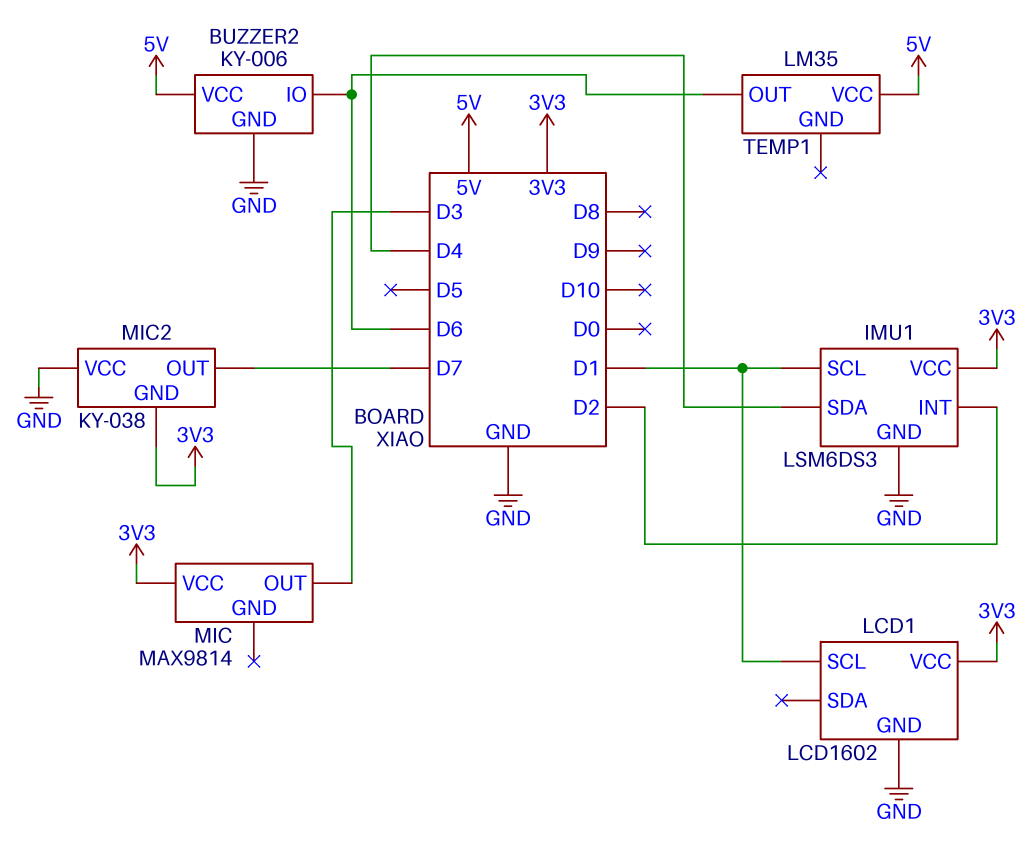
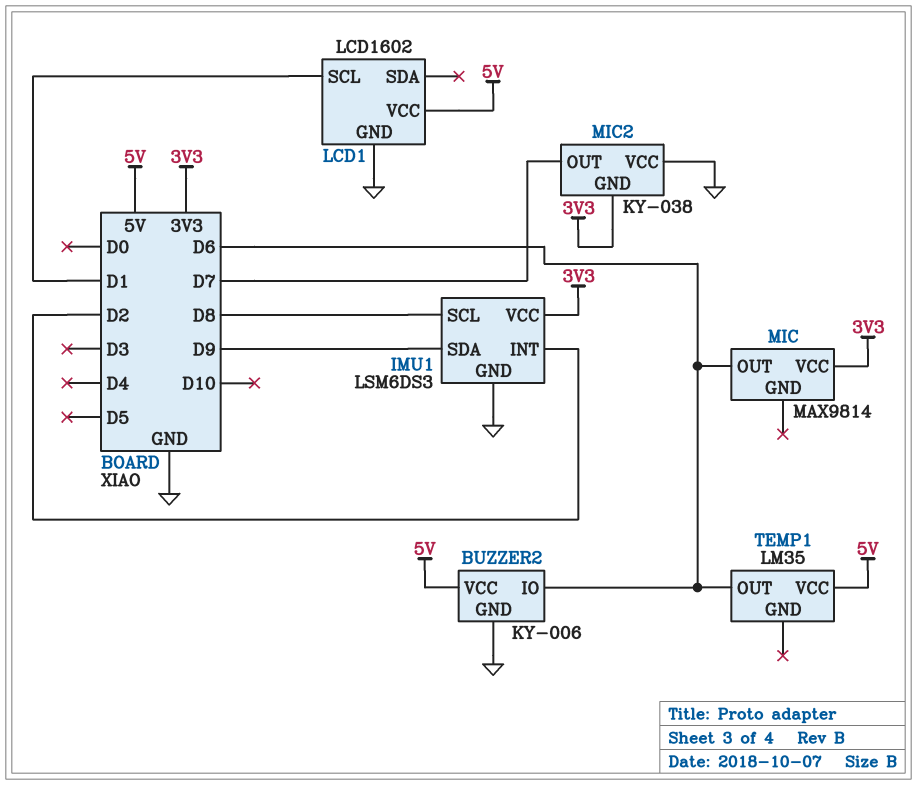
IMU1 pin SCL: D1 -> D8
IMU1 pin SDA: D4 -> D9
LCD1 pin VCC: 3V3 -> 5V
MIC pin OUT: D3 -> D6

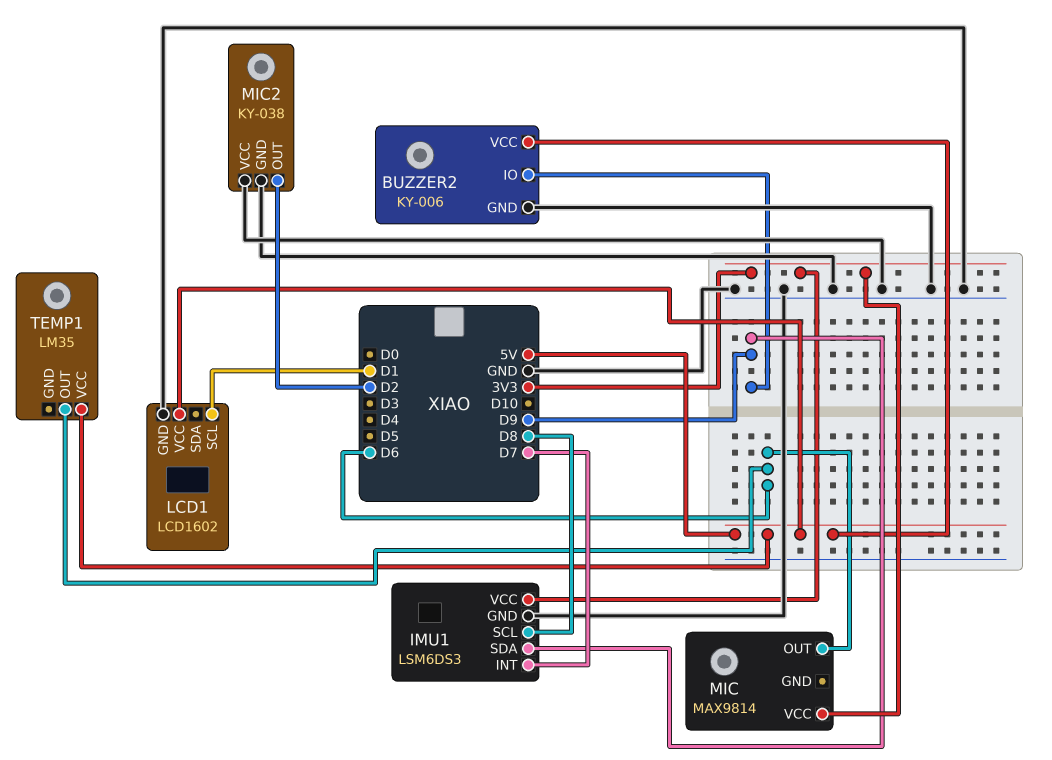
BUZZER2 pin IO: D6 -> D9
IMU1 pin INT: D2 -> D7
MIC2 pin GND: 3V3 -> GND
MIC2 pin OUT: D7 -> D2

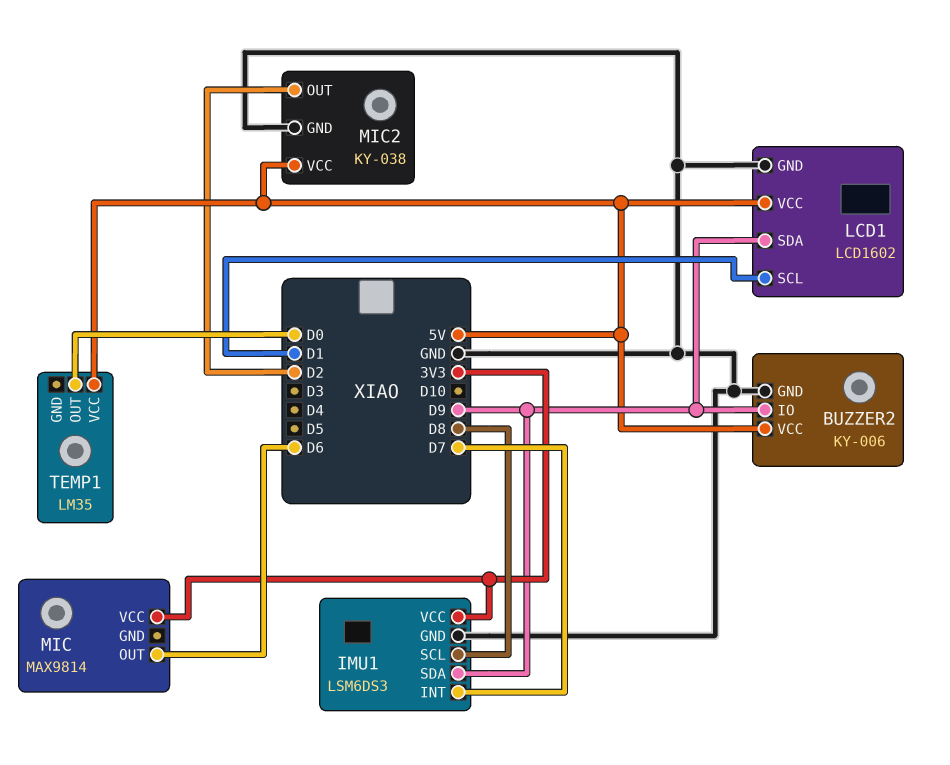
LCD1 pin SDA: none -> D9
MIC2 pin VCC: GND -> 5V
TEMP1 pin OUT: D6 -> D0

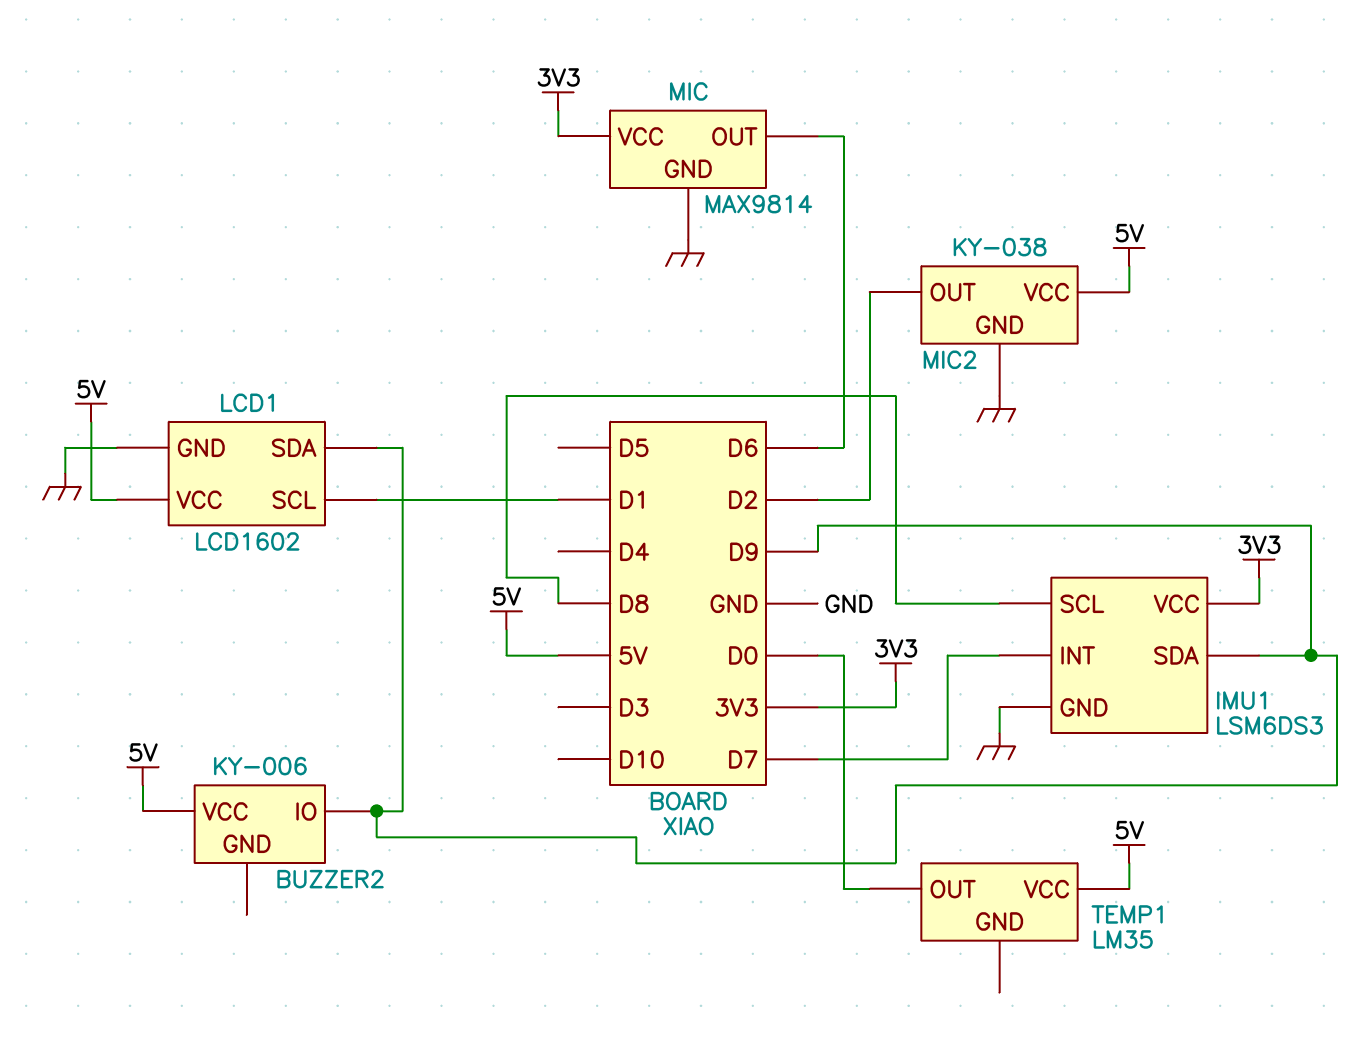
BUZZER2 pin GND: GND -> none
MIC pin GND: none -> GND

